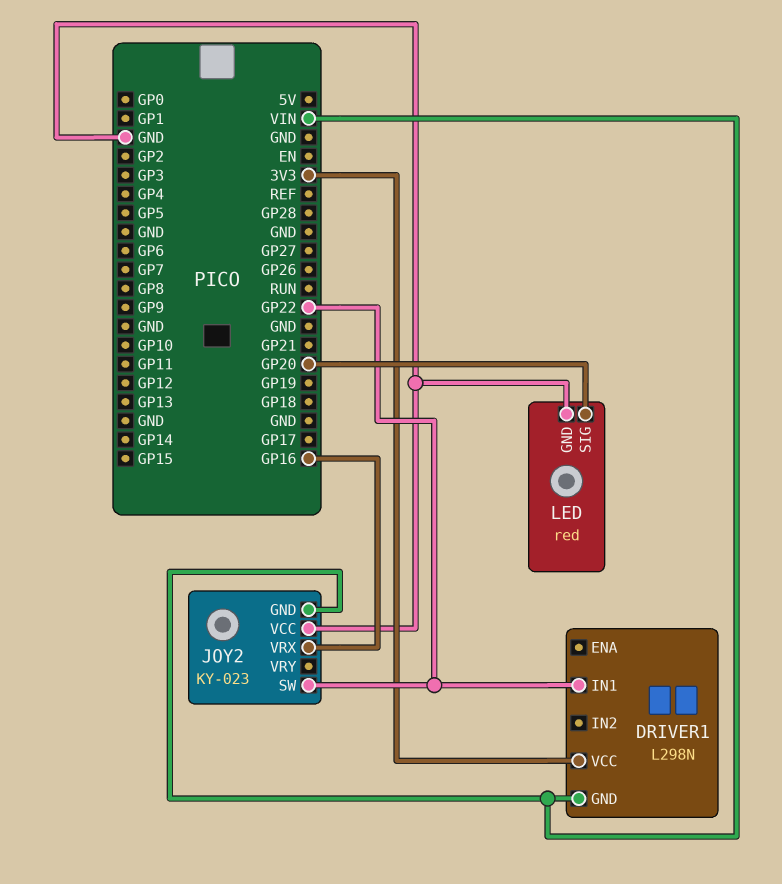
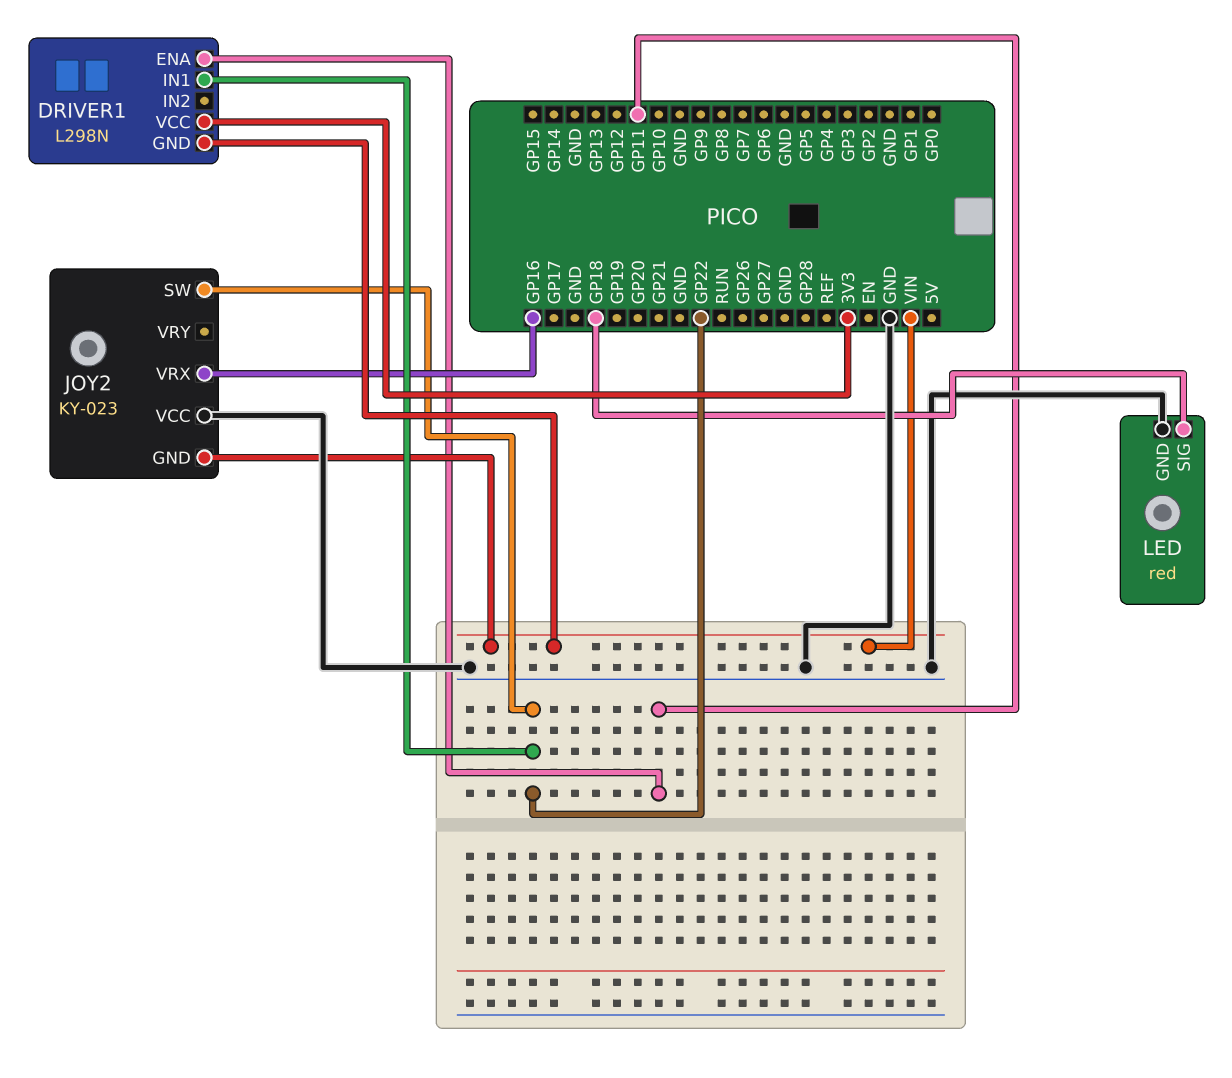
DRIVER1 pin ENA: none -> GP11
LED pin SIG: GP20 -> GP18

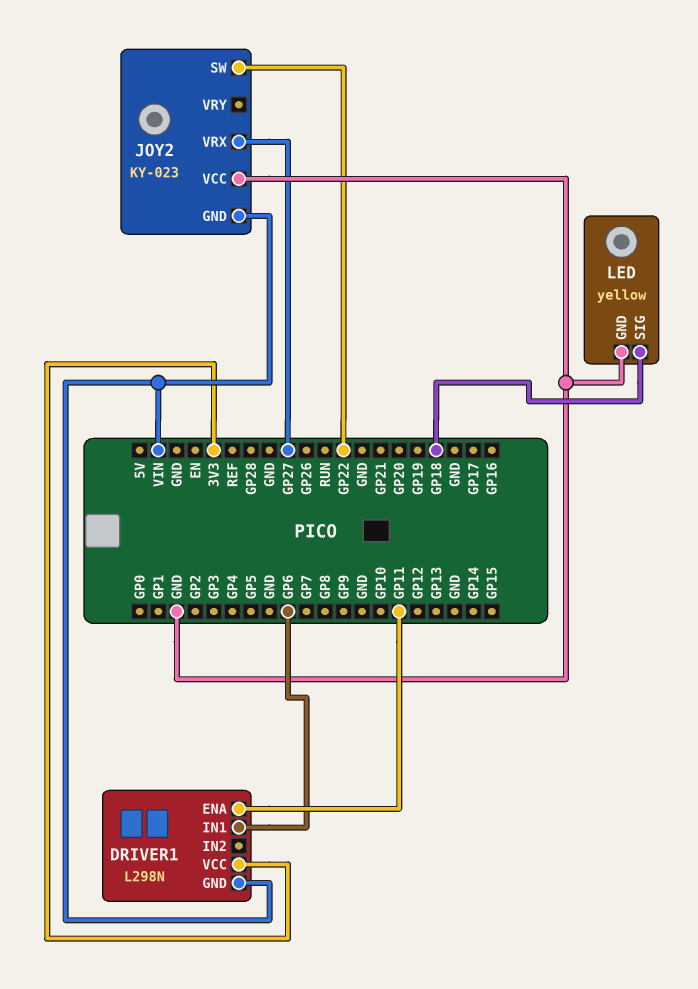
DRIVER1 pin IN1: GP22 -> GP6
JOY2 pin VRX: GP16 -> GP27
LED: red -> yellow

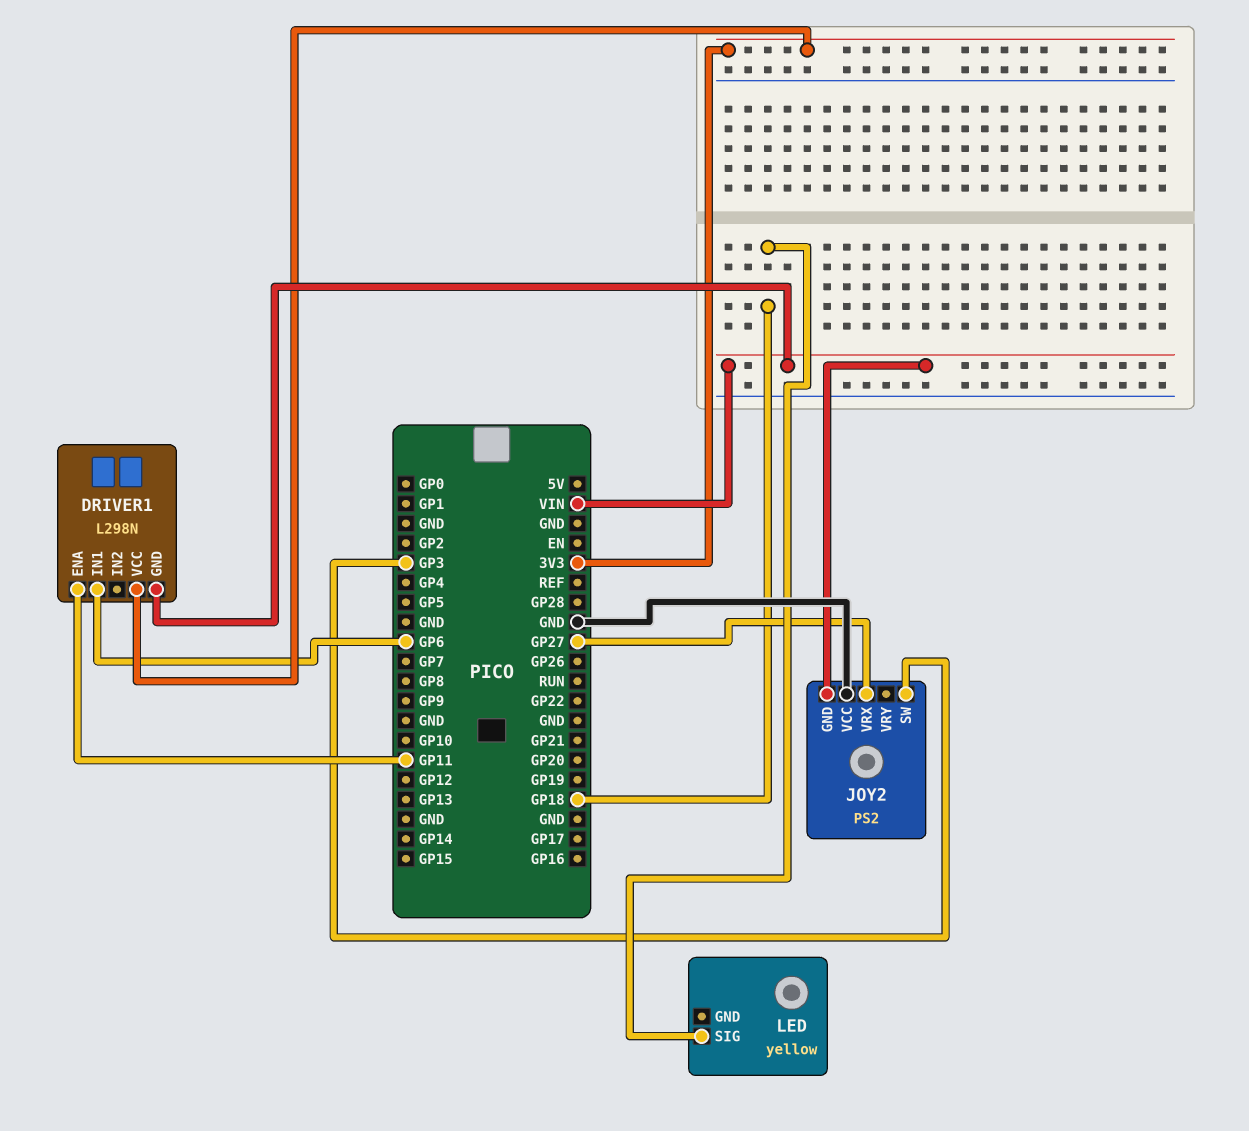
JOY2: KY-023 -> PS2
JOY2 pin SW: GP22 -> GP3
LED pin GND: GND -> none

